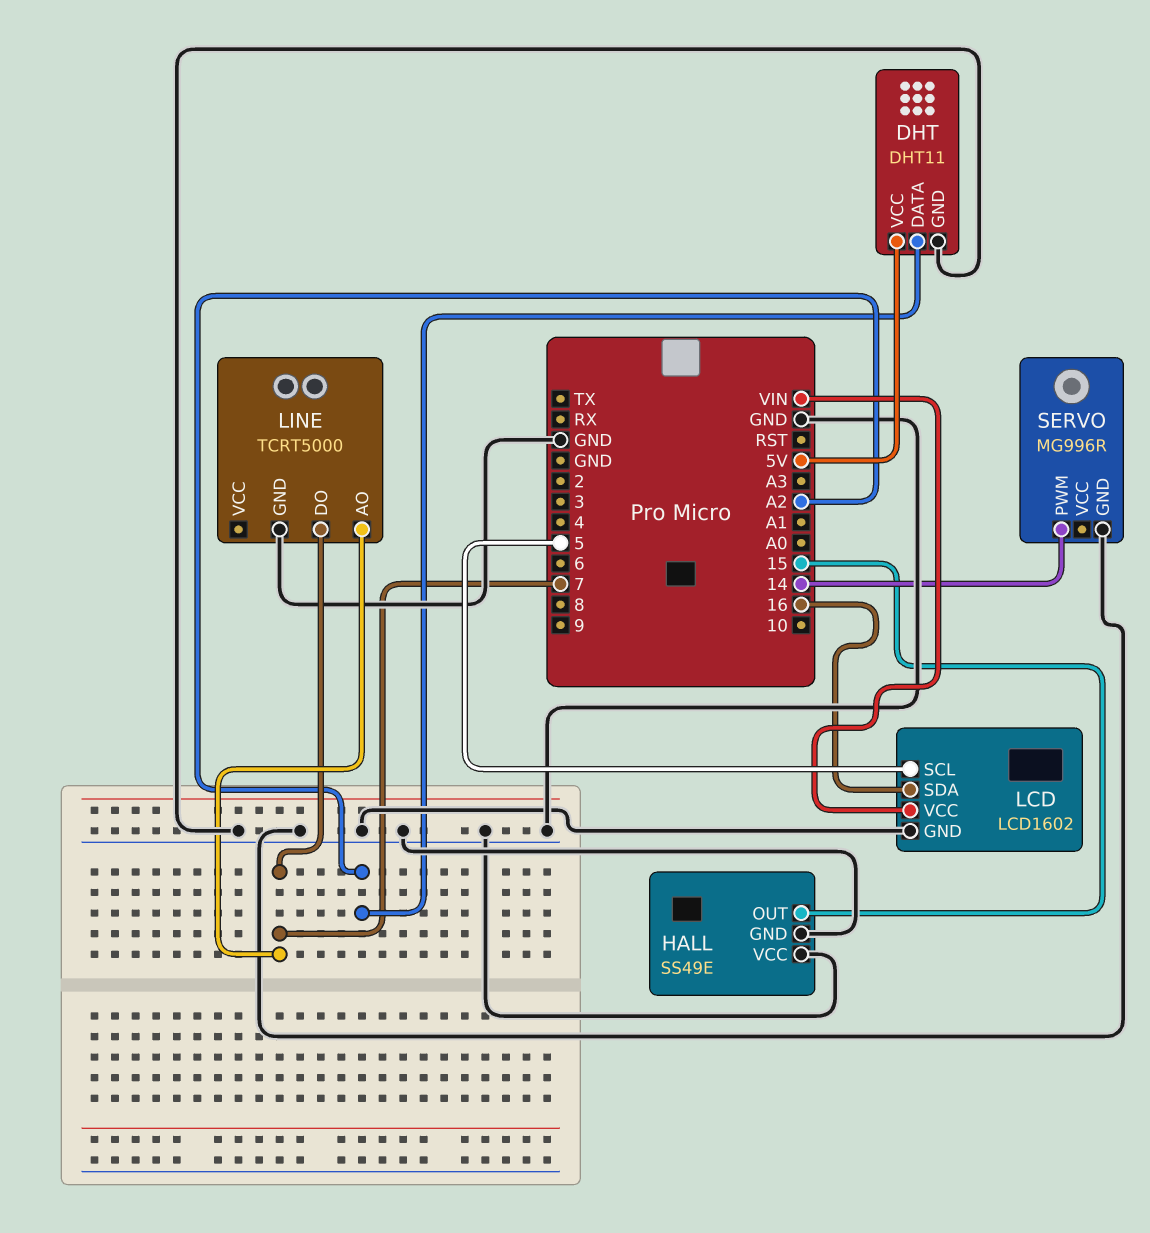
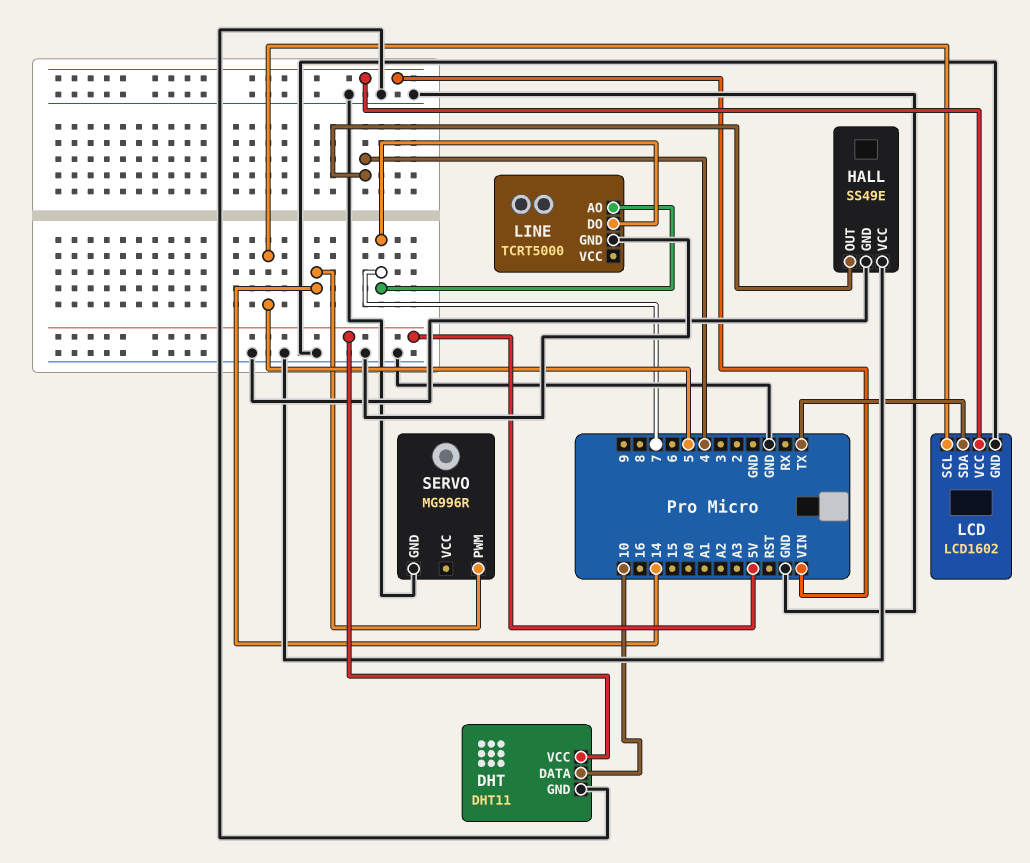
DHT pin DATA: A2 -> 10
HALL pin OUT: 15 -> 4
LCD pin SDA: 16 -> TX

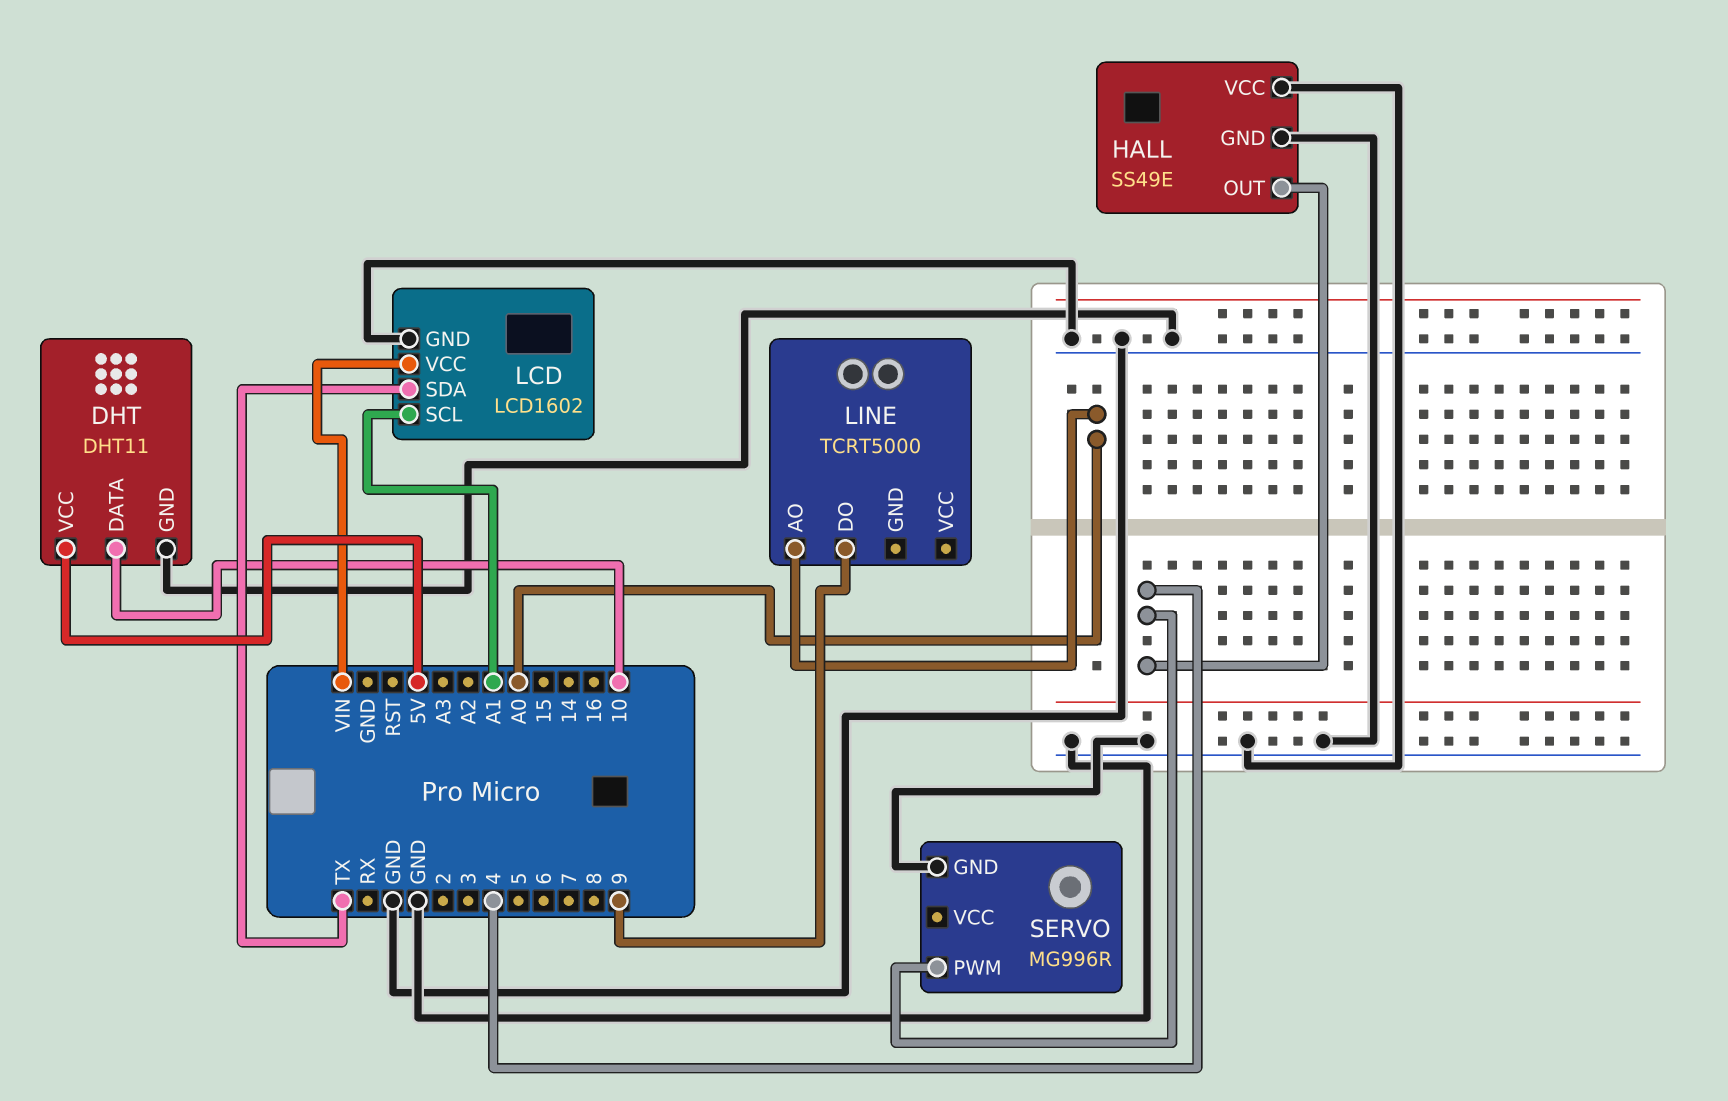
LCD pin SCL: 5 -> A1
LINE pin AO: 7 -> A0
LINE pin DO: 7 -> 9
LINE pin GND: GND -> none
SERVO pin PWM: 14 -> 4

